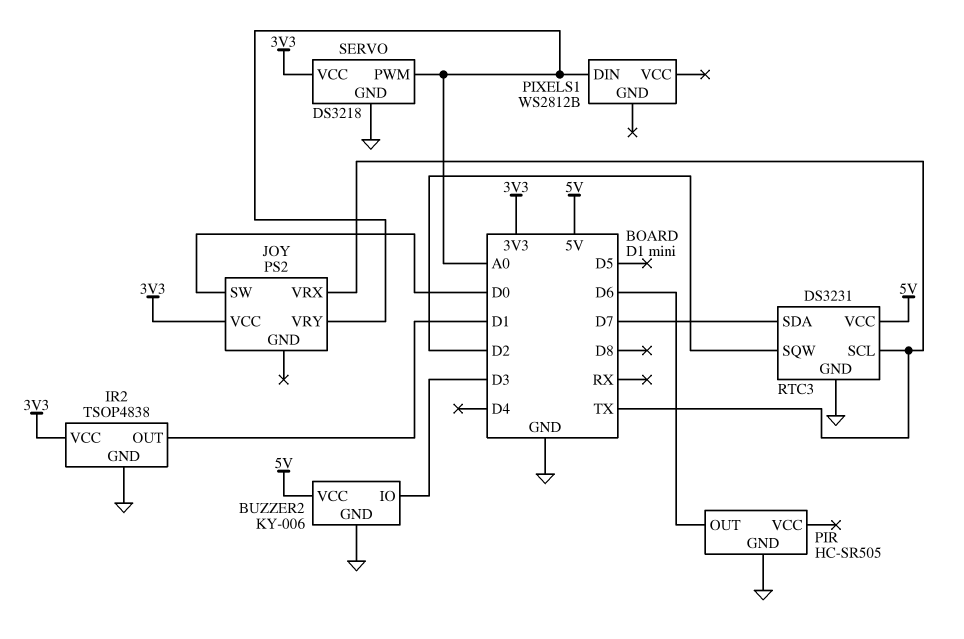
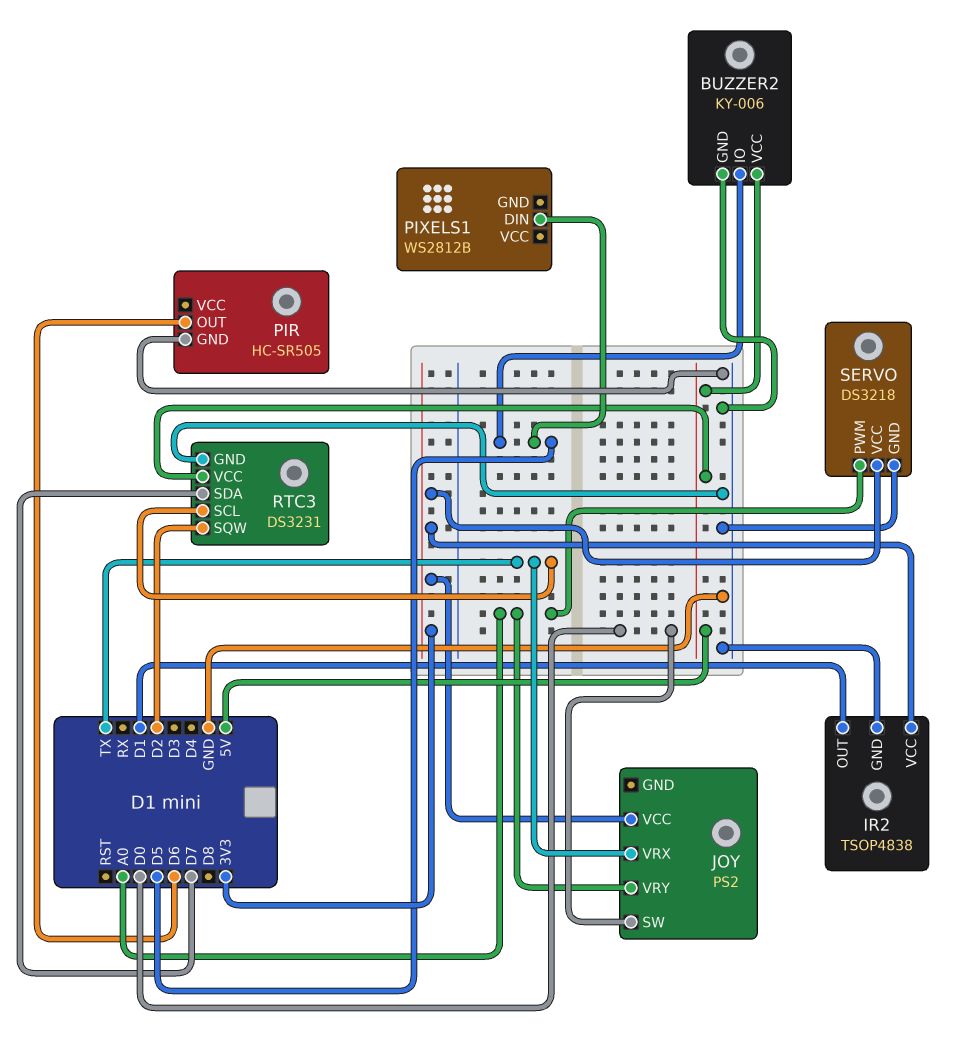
BUZZER2 pin IO: D3 -> D5
PIXELS1 pin DIN: A0 -> D5

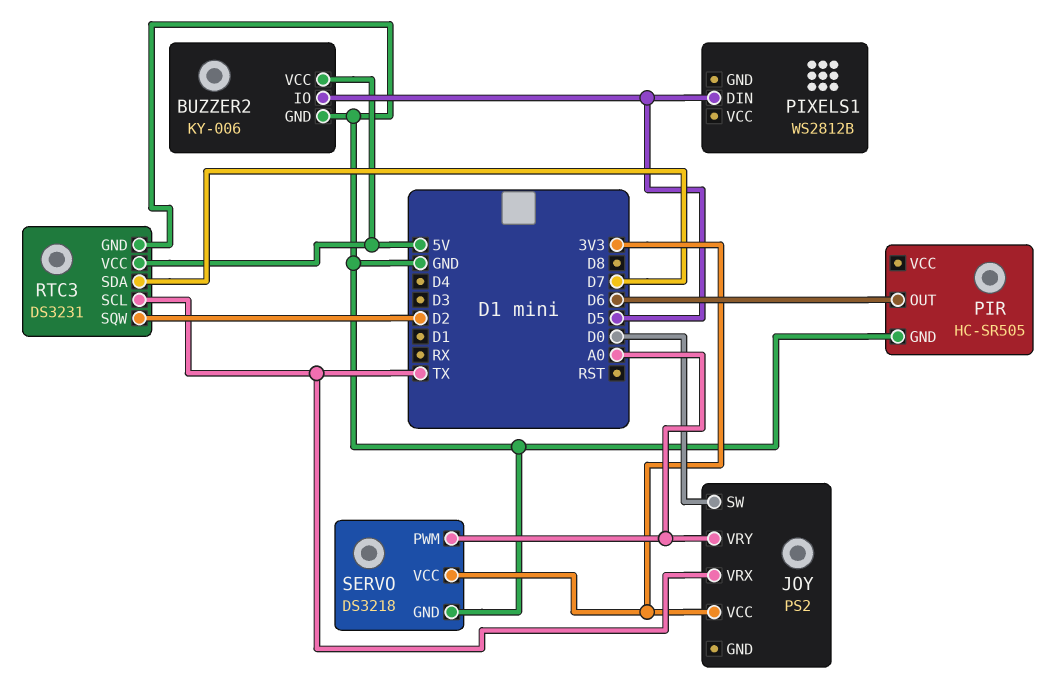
IR2: TSOP4838 -> none
IR2 pin GND: GND -> none
IR2 pin OUT: D1 -> none
IR2 pin VCC: 3V3 -> none

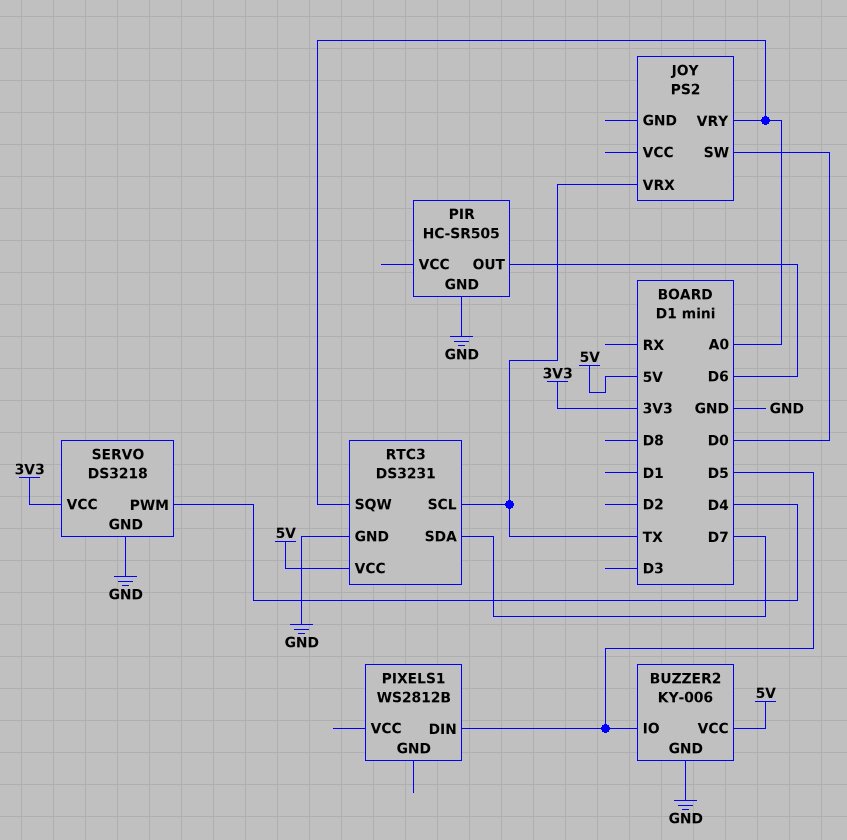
JOY pin VCC: 3V3 -> none
RTC3 pin SQW: D2 -> A0
SERVO pin PWM: A0 -> D4

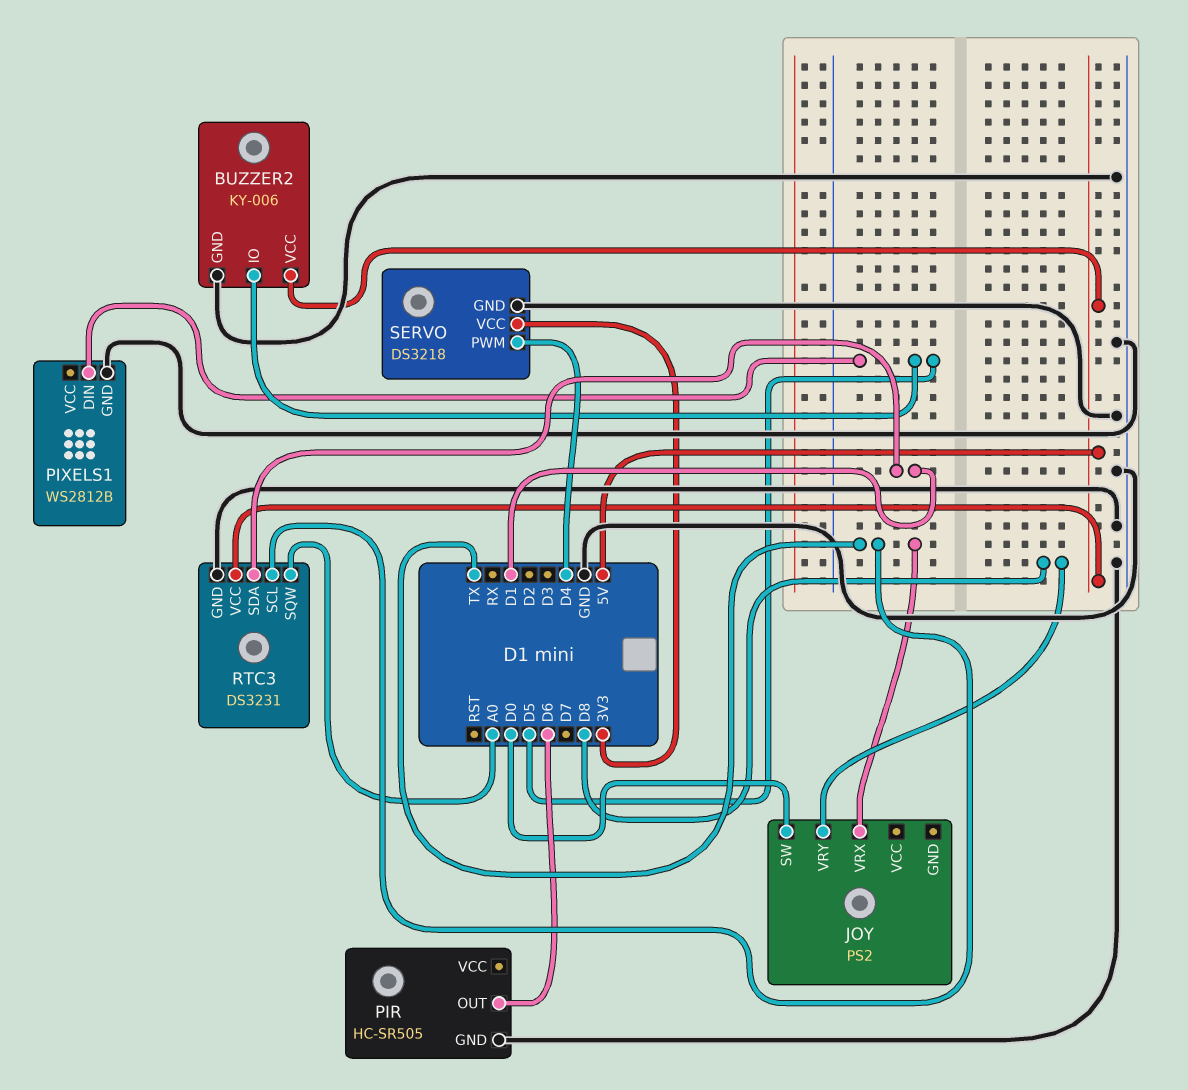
JOY pin VRY: A0 -> D8
PIXELS1 pin GND: none -> GND
RTC3 pin SDA: D7 -> D1

